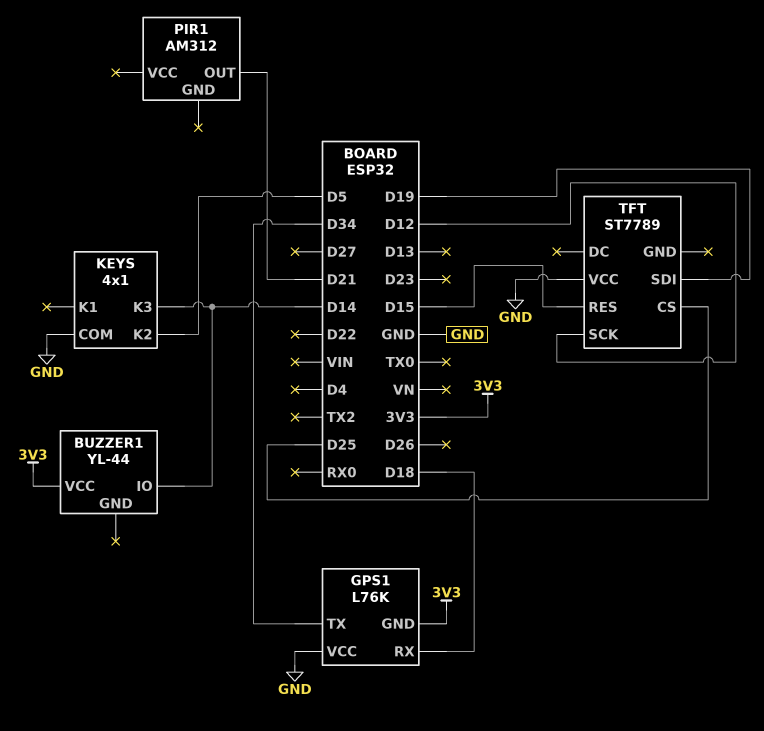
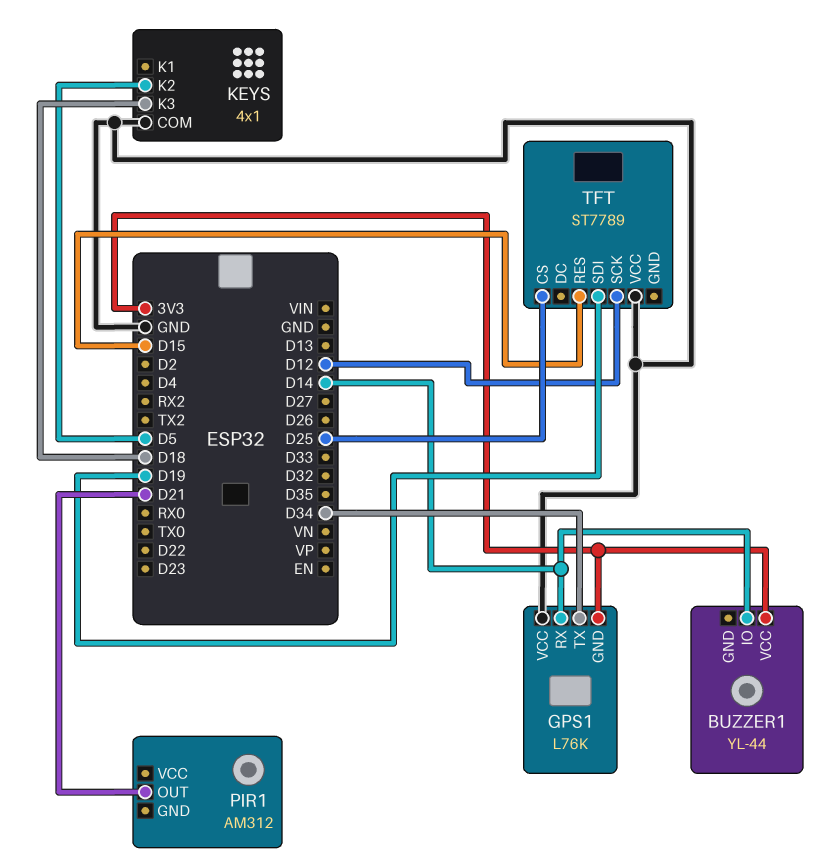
GPS1 pin RX: D18 -> D14
KEYS pin K3: D14 -> D18

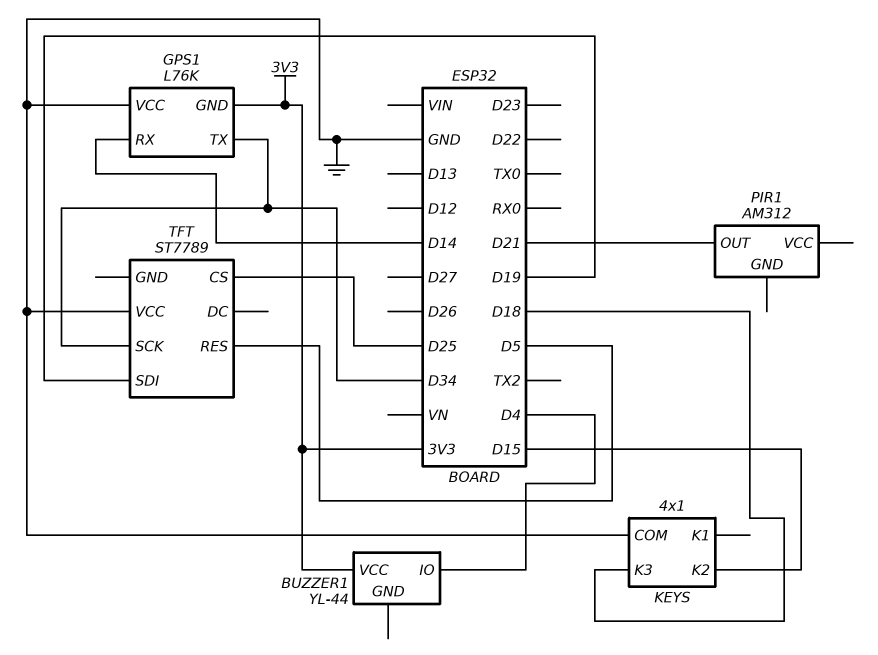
BUZZER1 pin IO: D14 -> D4
KEYS pin K2: D5 -> D15
TFT pin RES: D15 -> D5
TFT pin SCK: D12 -> D34

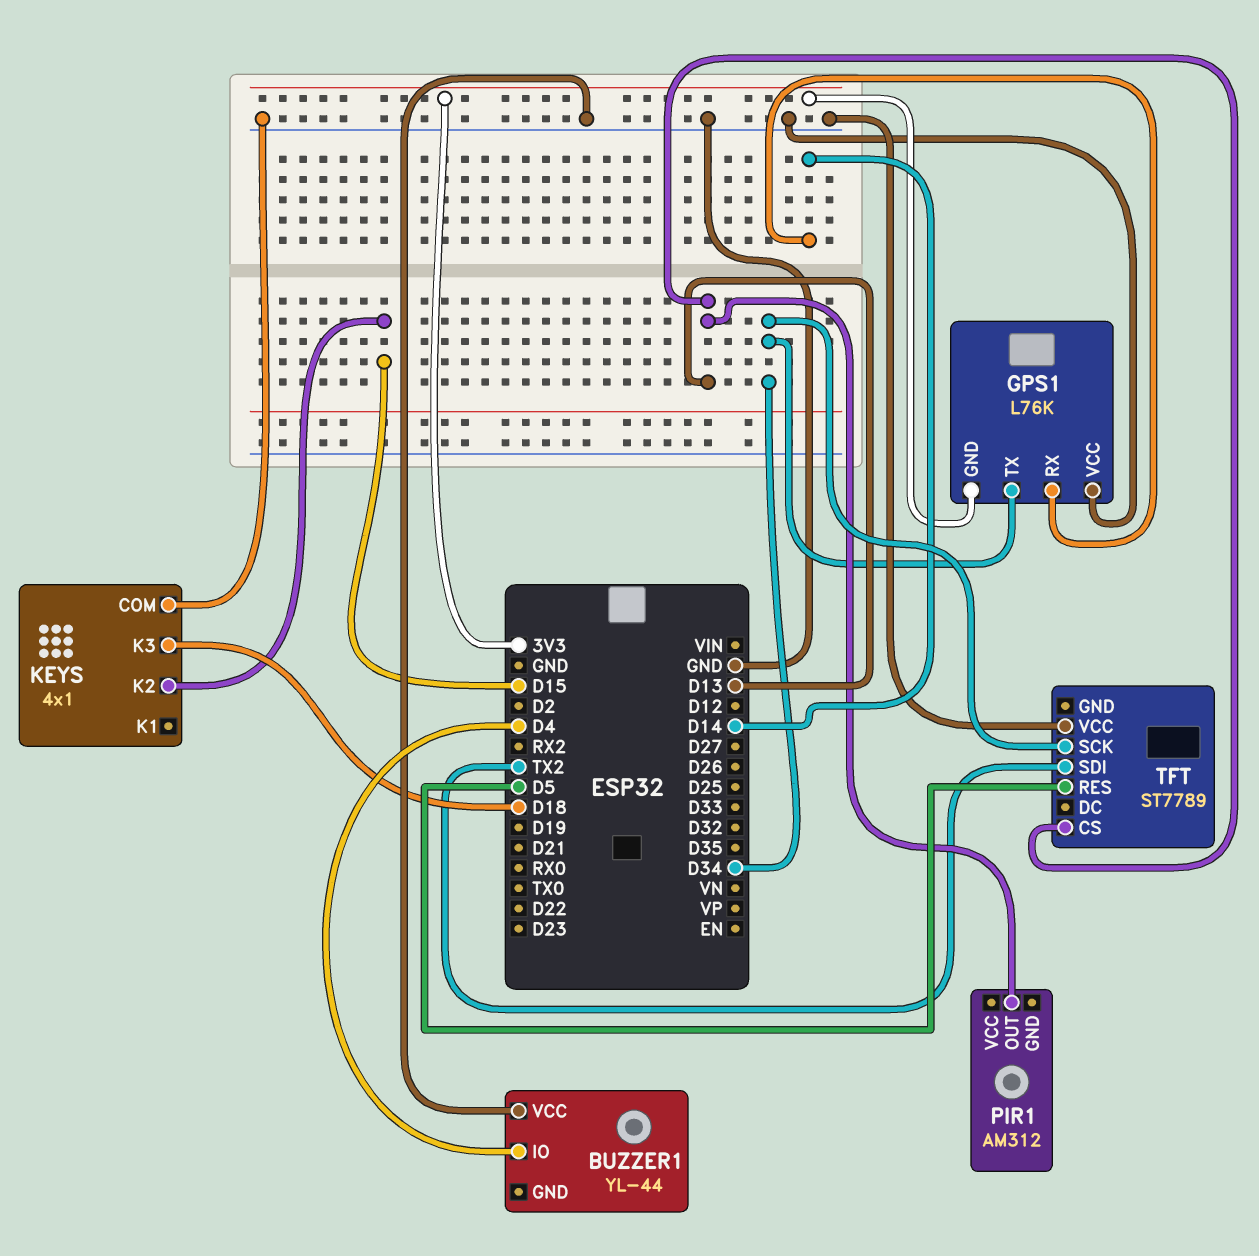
BUZZER1 pin VCC: 3V3 -> GND
PIR1 pin OUT: D21 -> D13
TFT pin CS: D25 -> D13
TFT pin SDI: D19 -> TX2

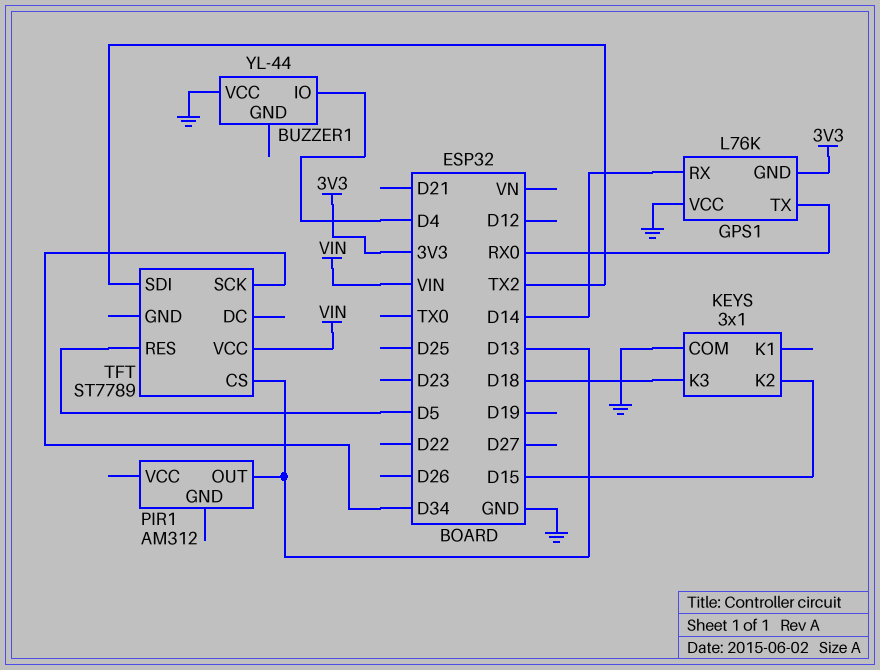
GPS1 pin TX: D34 -> RX0
KEYS: 4x1 -> 3x1
TFT pin VCC: GND -> VIN

